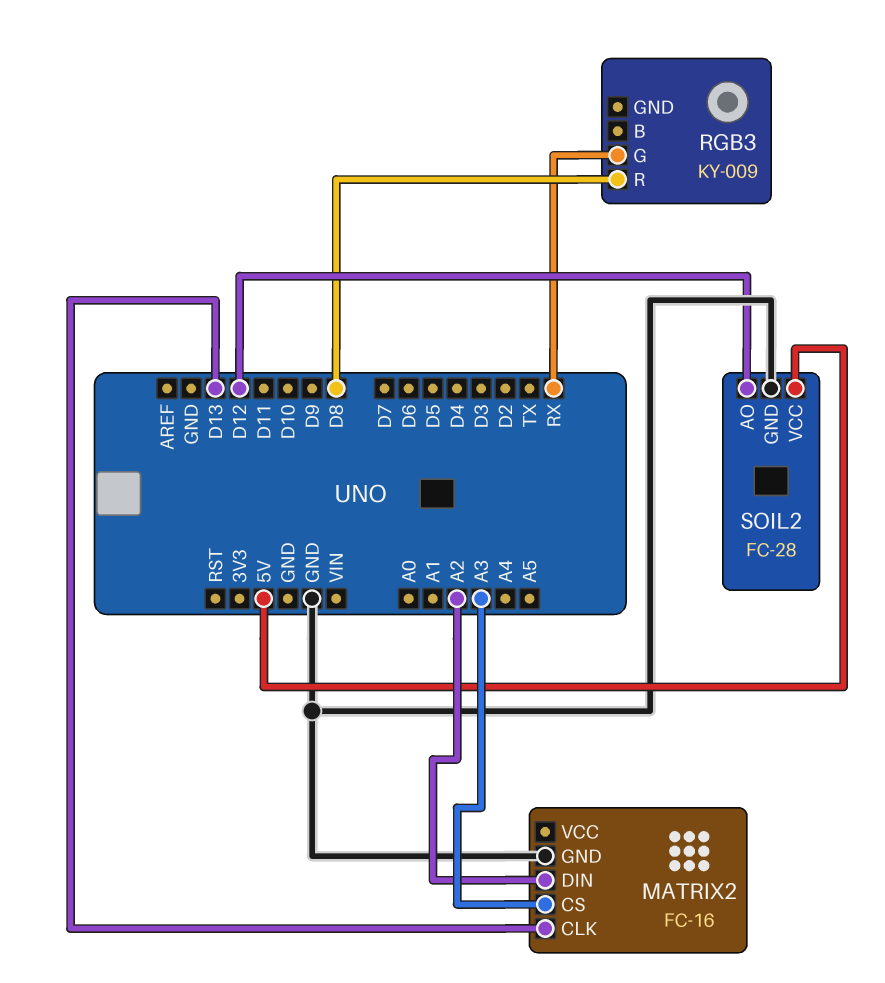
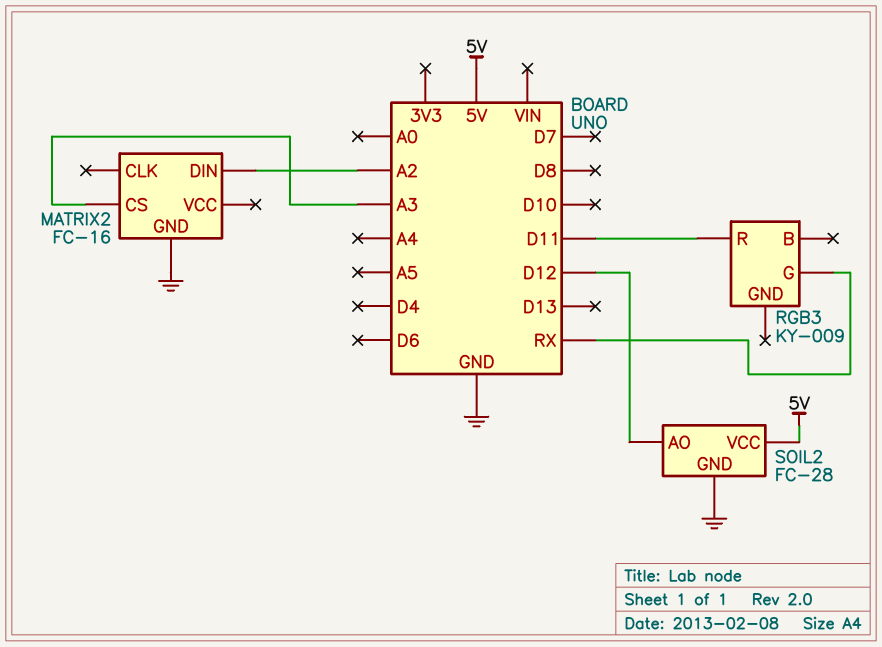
MATRIX2 pin CLK: D13 -> none
RGB3 pin R: D8 -> D11

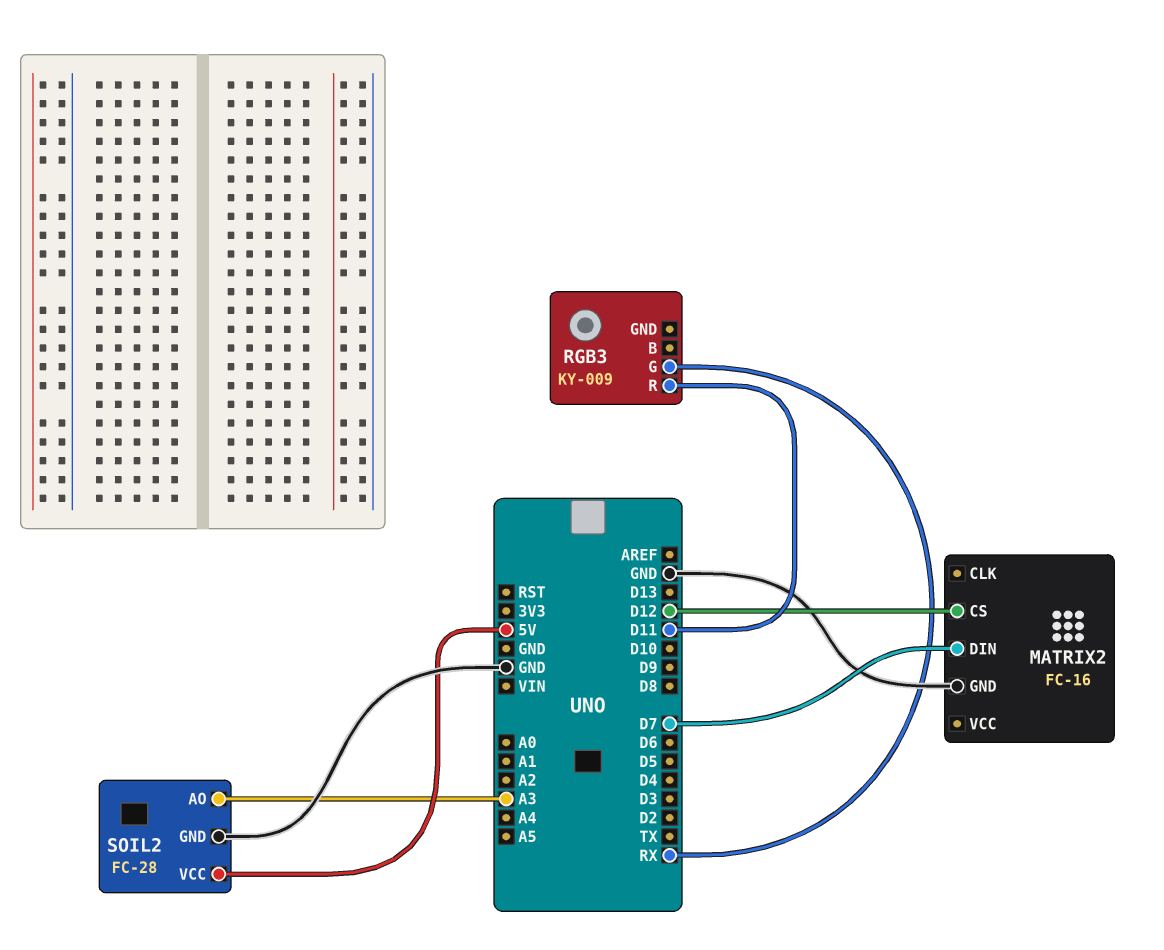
MATRIX2 pin CS: A3 -> D12
MATRIX2 pin DIN: A2 -> D7
SOIL2 pin AO: D12 -> A3

